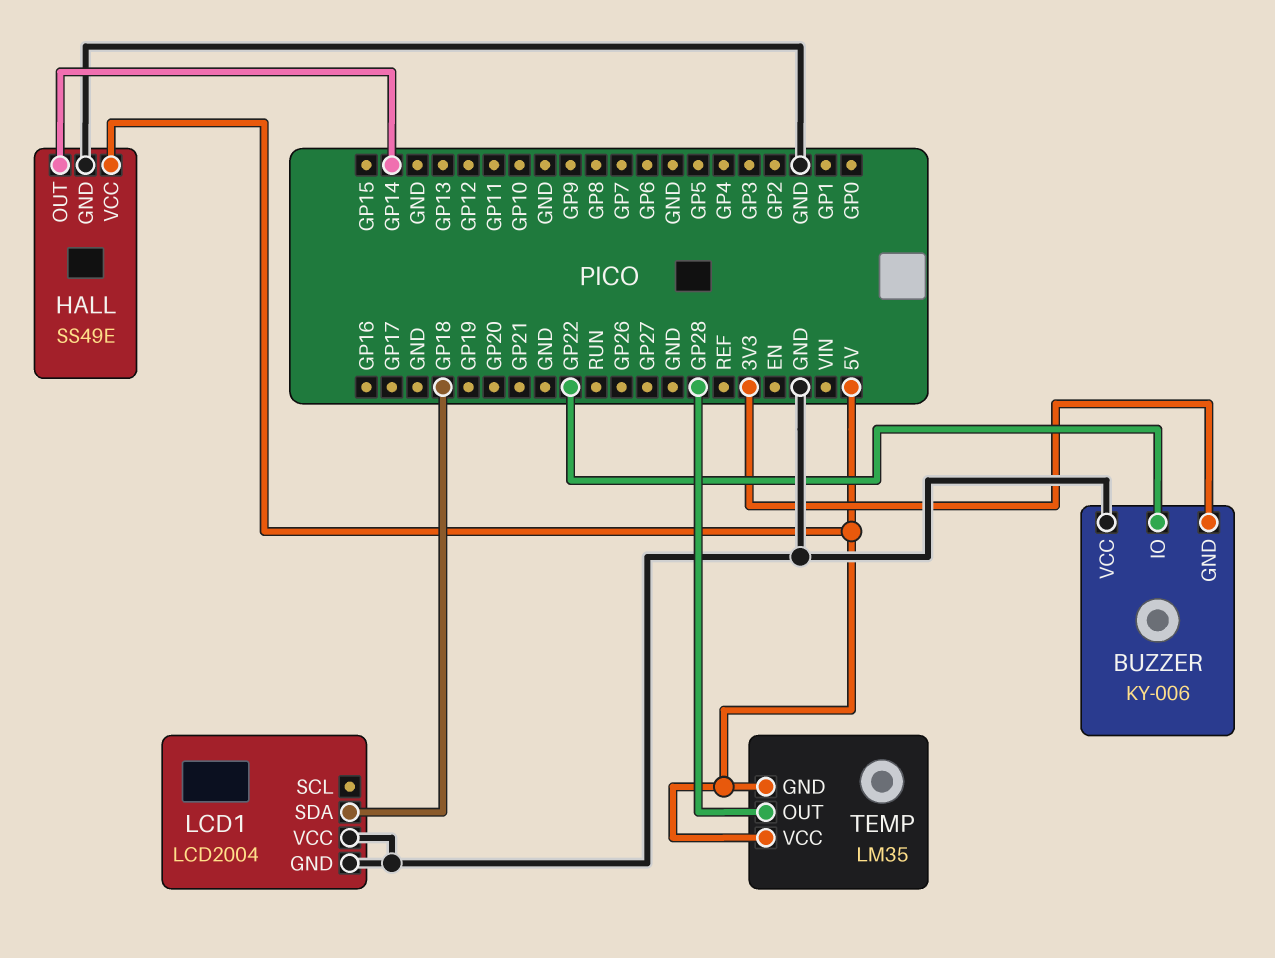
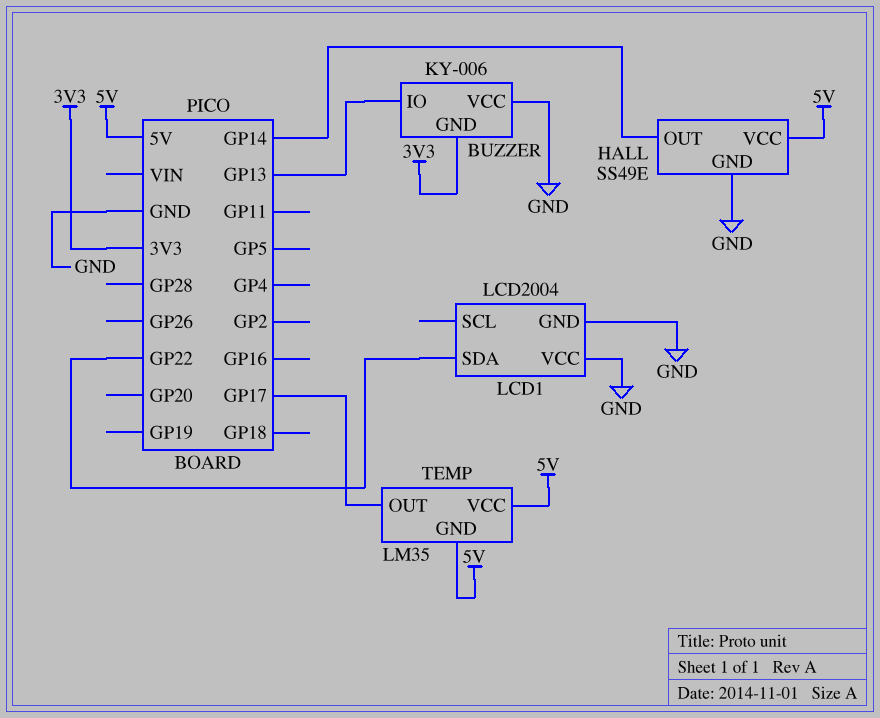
BUZZER pin IO: GP22 -> GP13
LCD1 pin SDA: GP18 -> GP22
TEMP pin OUT: GP28 -> GP17

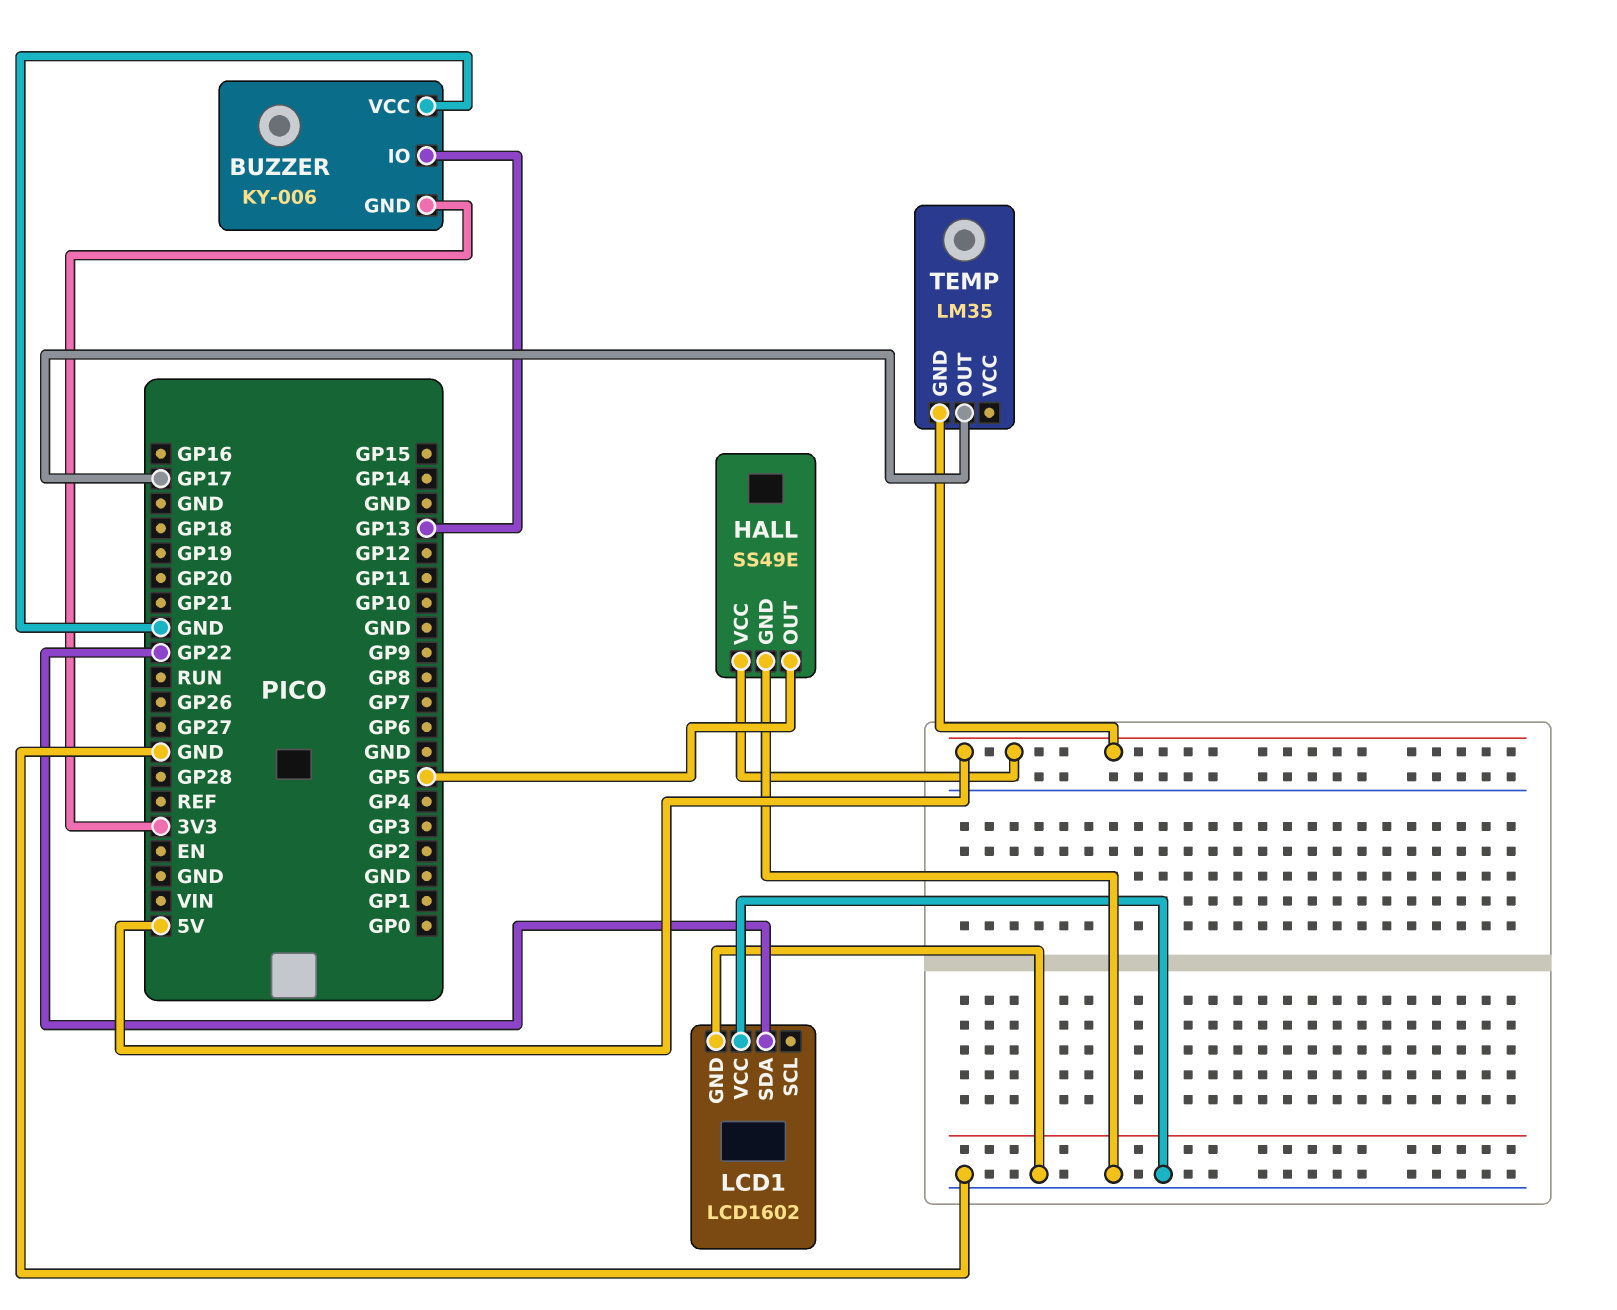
HALL pin OUT: GP14 -> GP5
LCD1: LCD2004 -> LCD1602
TEMP pin VCC: 5V -> none

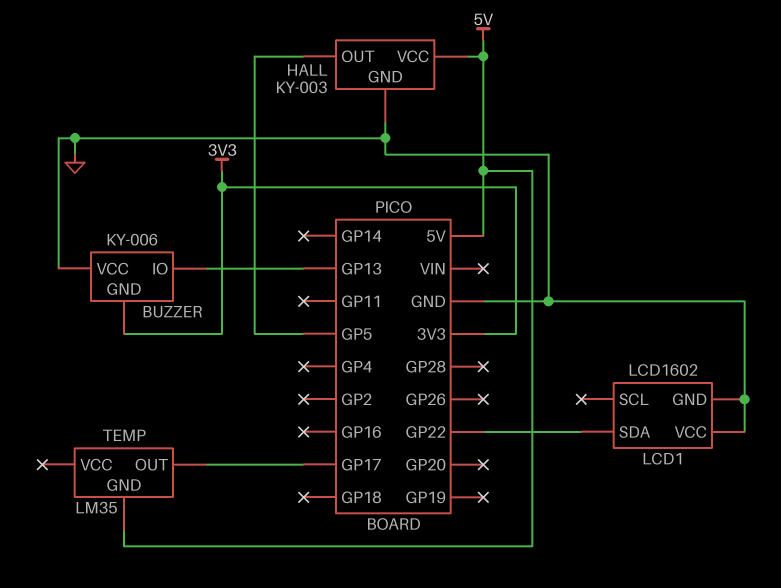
HALL: SS49E -> KY-003

